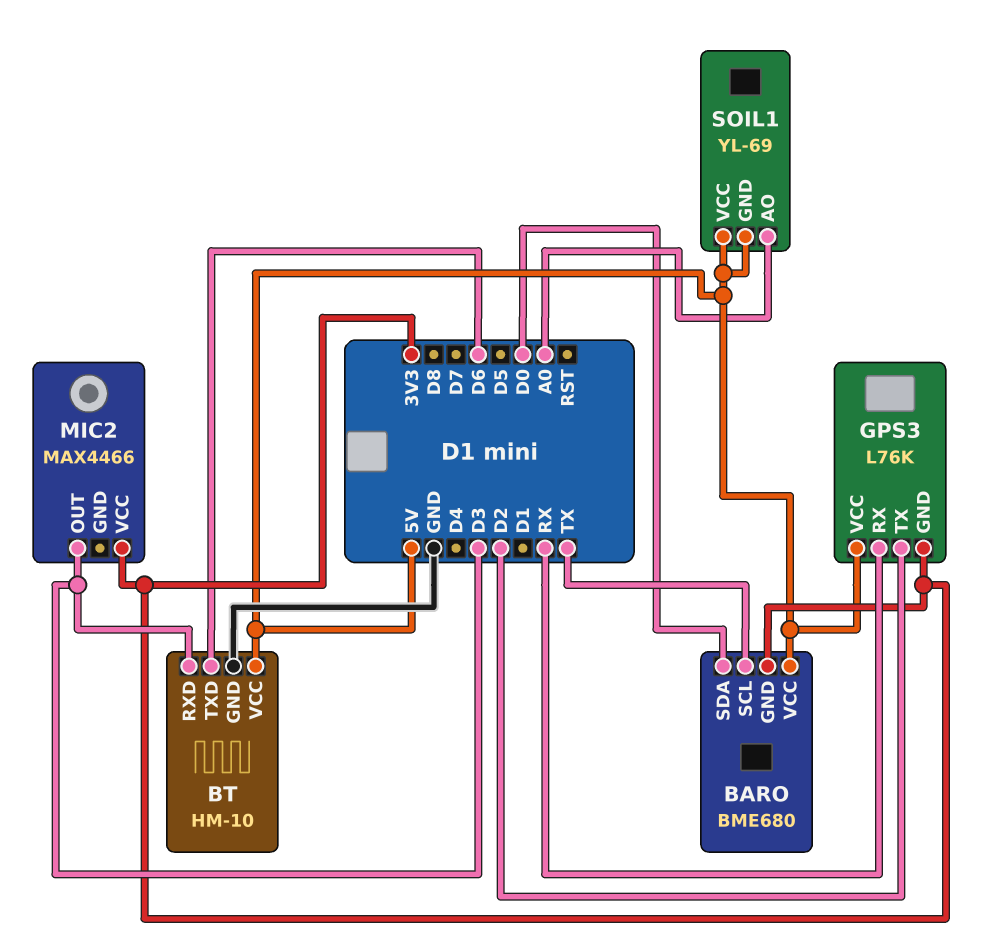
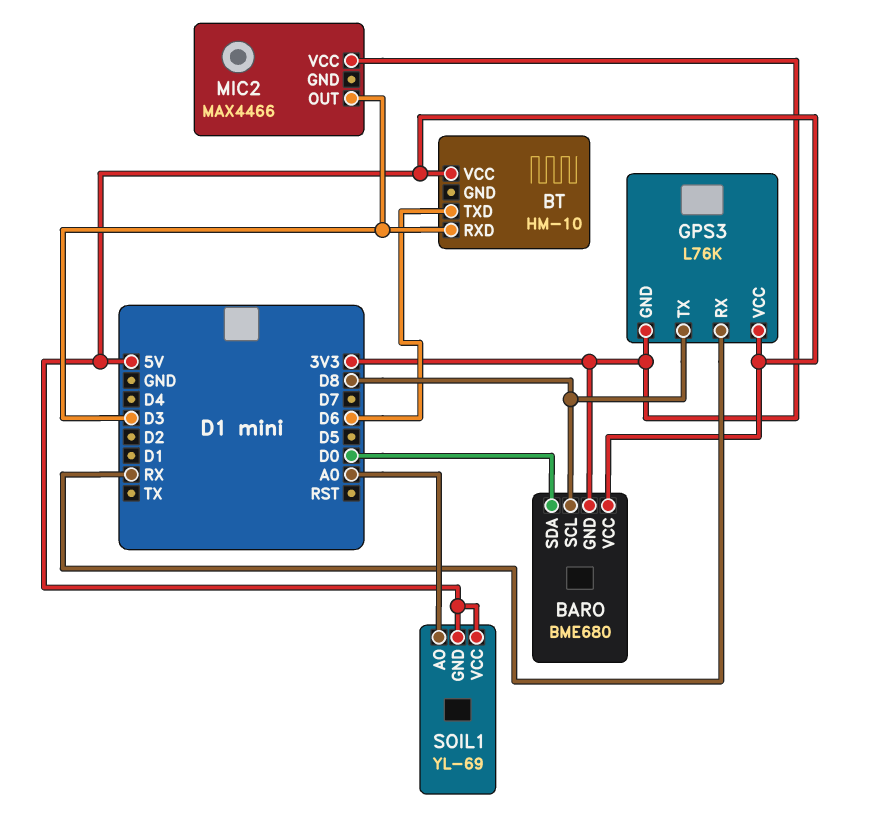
BARO pin SCL: TX -> D8
BT pin GND: GND -> none
GPS3 pin TX: D2 -> D8

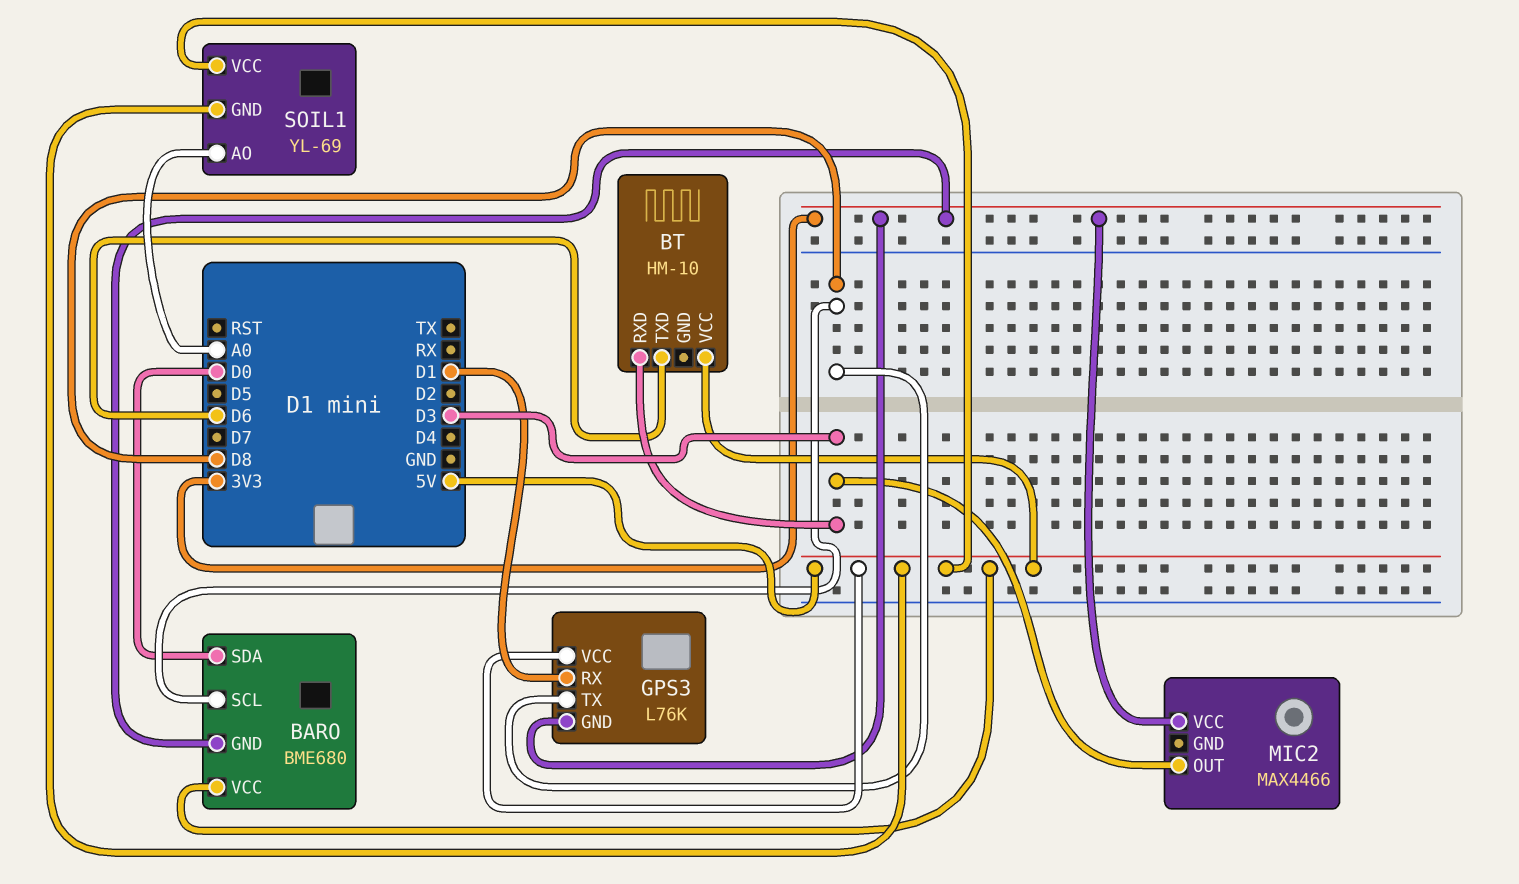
GPS3 pin RX: RX -> D1

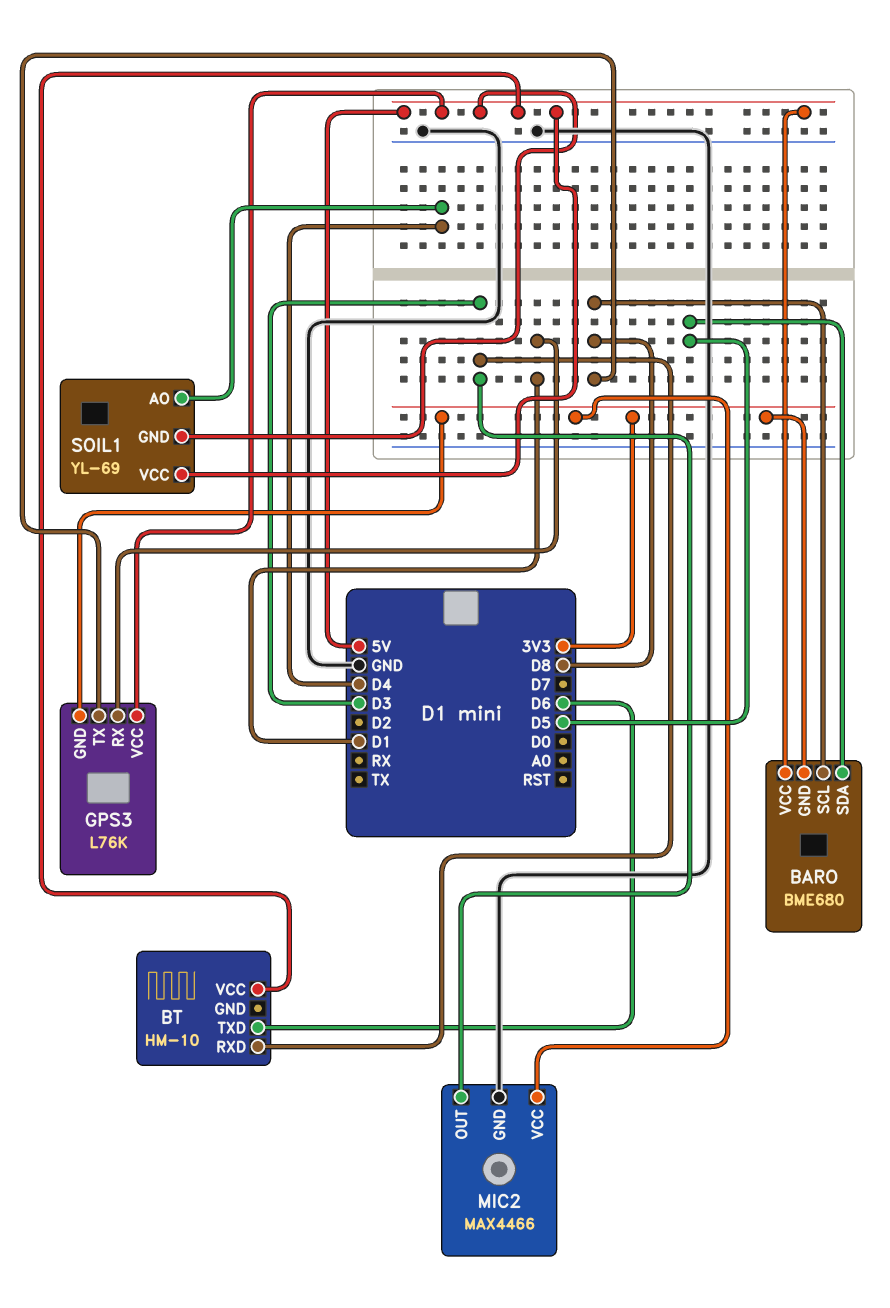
BARO pin SDA: D0 -> D5
MIC2 pin GND: none -> GND
SOIL1 pin AO: A0 -> D4

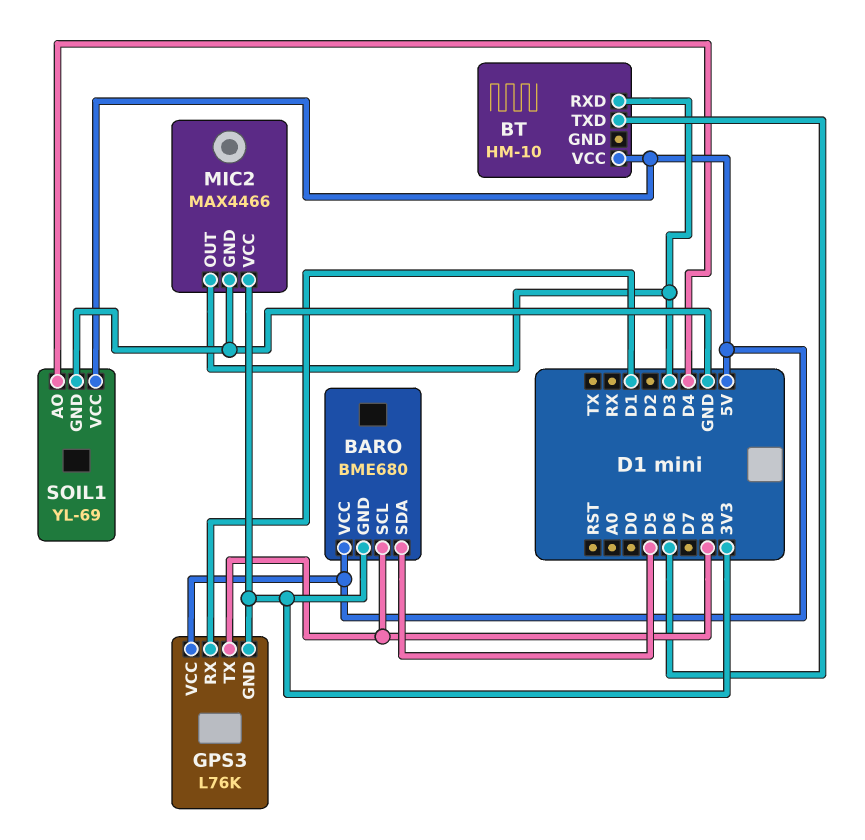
SOIL1 pin GND: 5V -> GND

